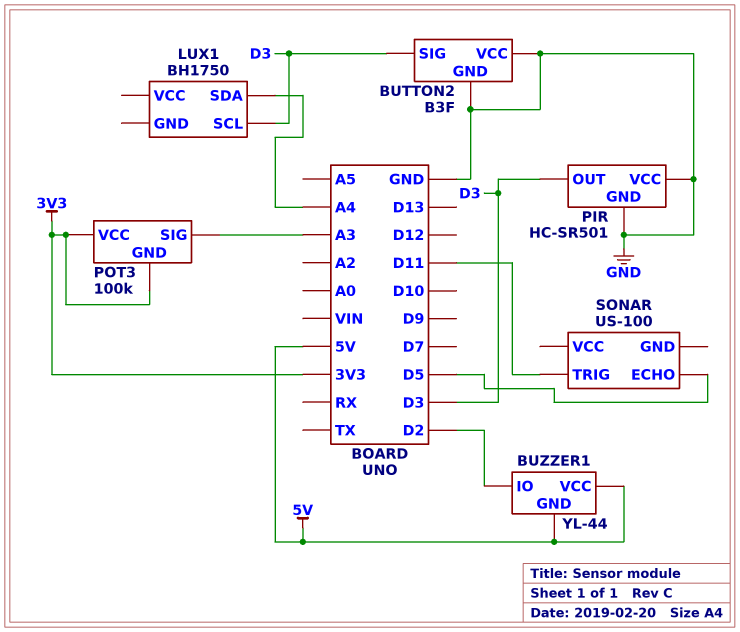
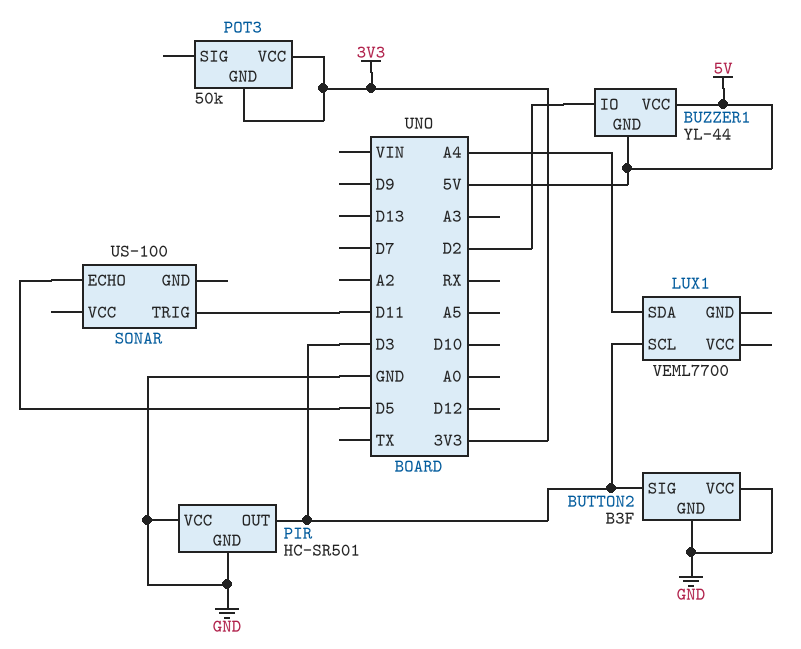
LUX1: BH1750 -> VEML7700
POT3: 100k -> 50k
POT3 pin SIG: A3 -> none

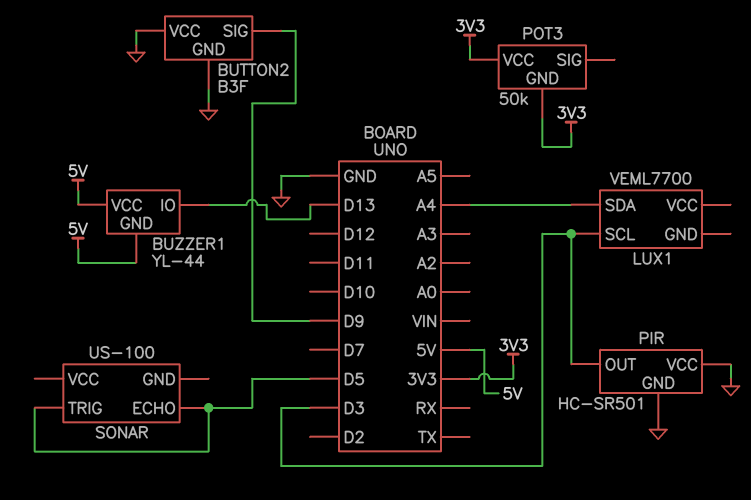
BUTTON2 pin SIG: D3 -> D9
BUZZER1 pin IO: D2 -> D13
SONAR pin TRIG: D11 -> D5

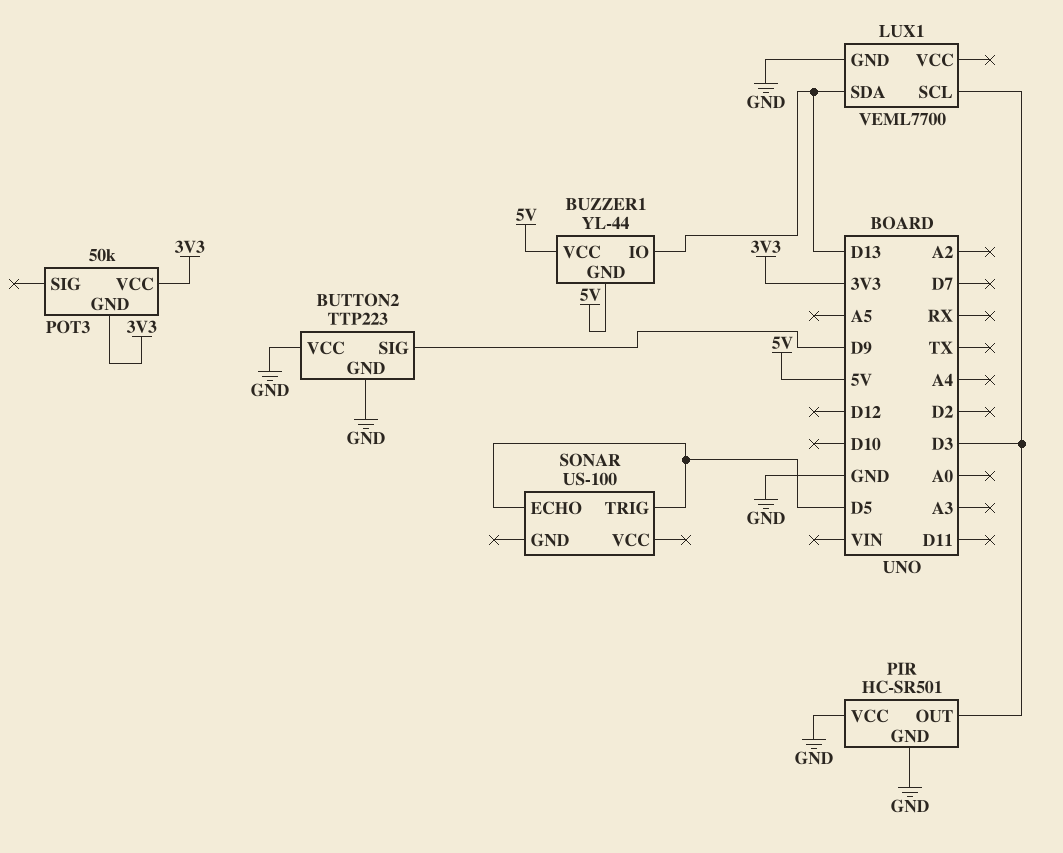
BUTTON2: B3F -> TTP223
LUX1 pin GND: none -> GND
LUX1 pin SDA: A4 -> D13

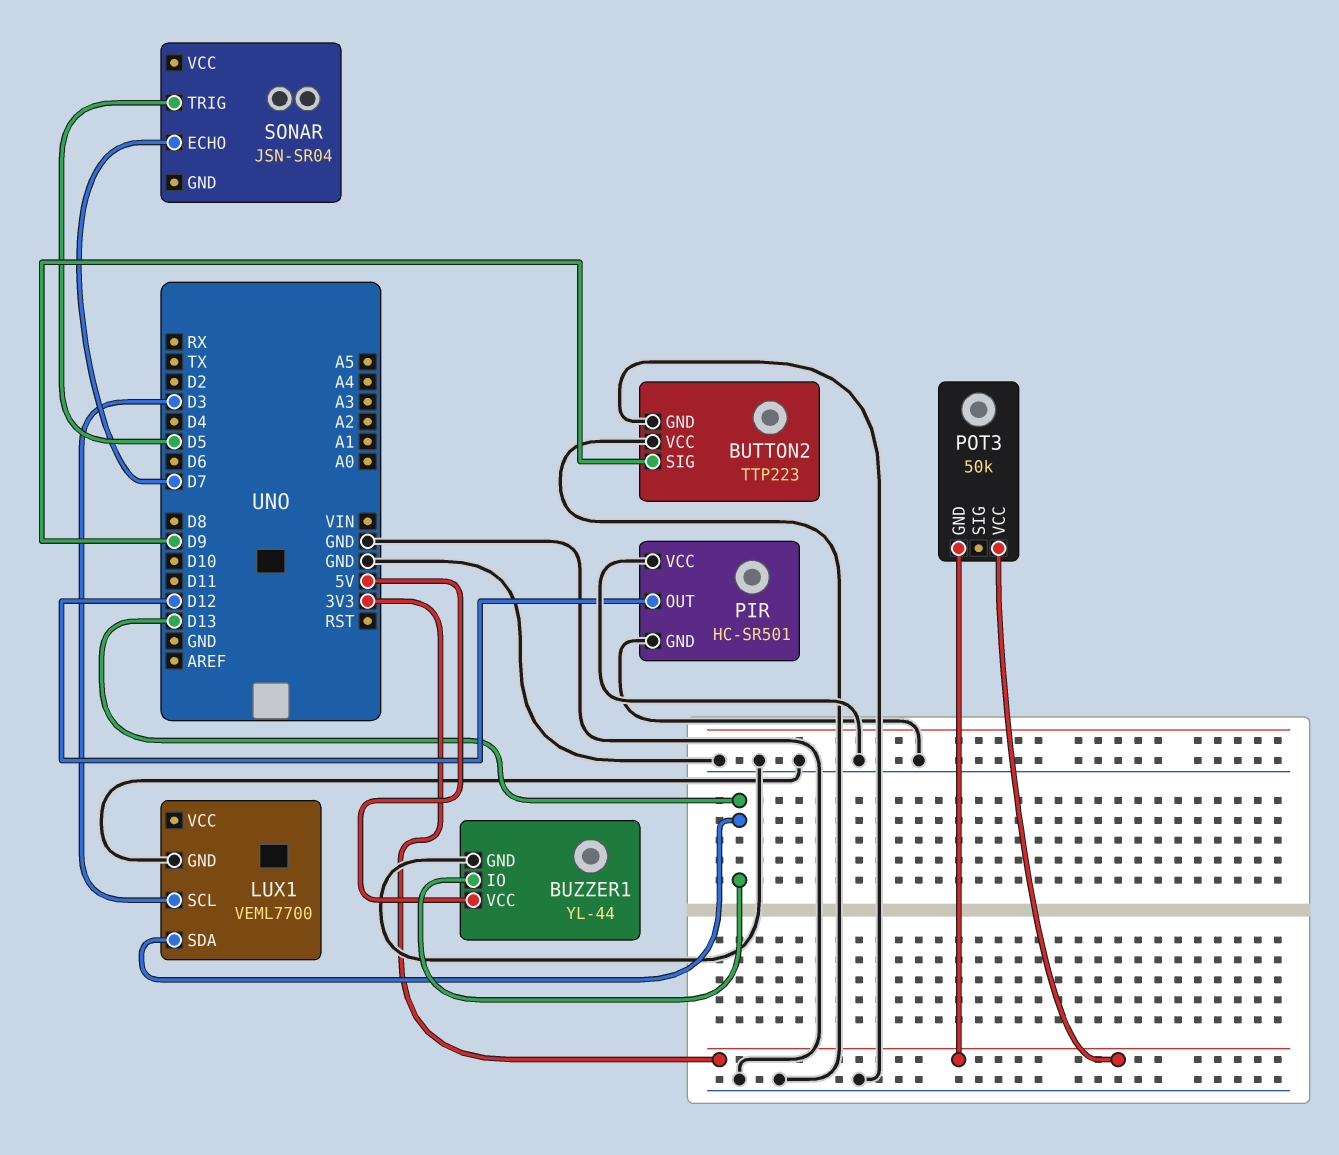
BUZZER1 pin GND: 5V -> GND
PIR pin OUT: D3 -> D12
SONAR: US-100 -> JSN-SR04
SONAR pin ECHO: D5 -> D7

